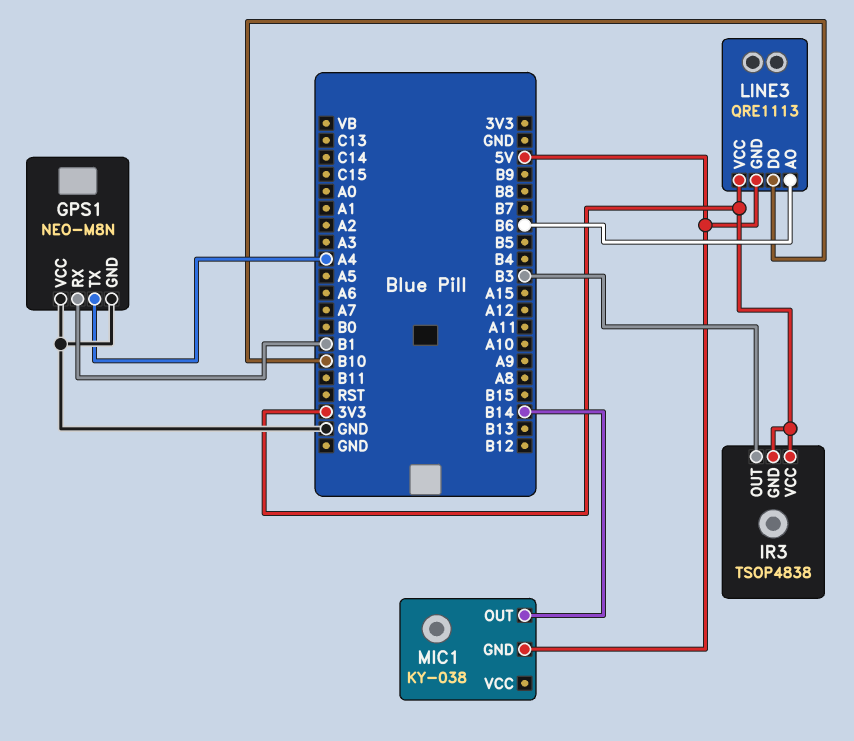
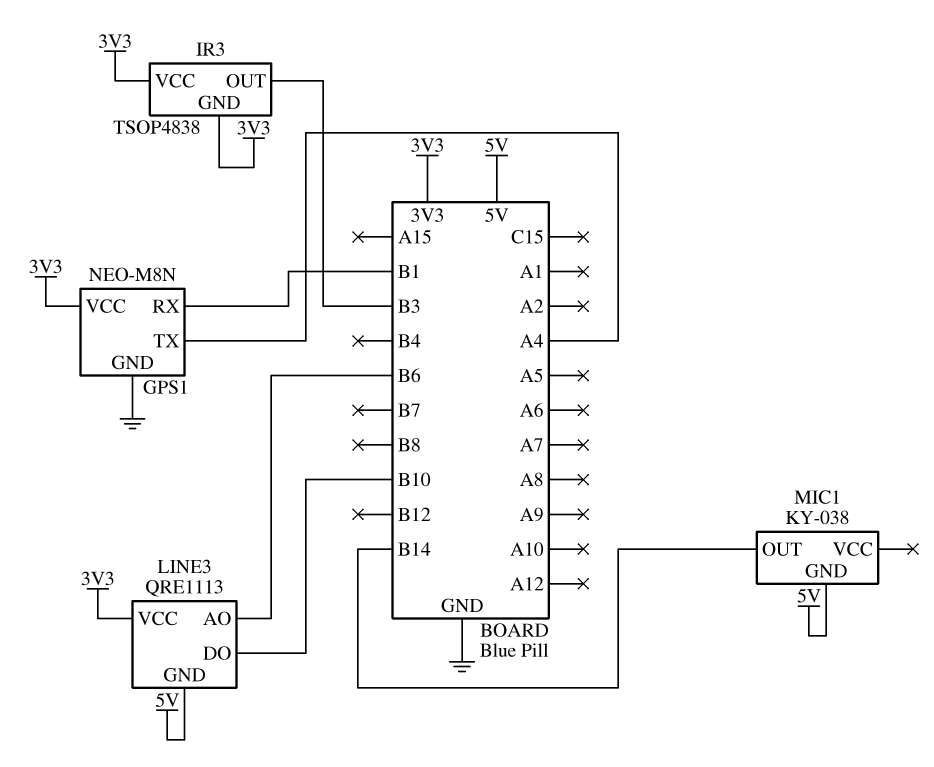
GPS1 pin VCC: GND -> 3V3

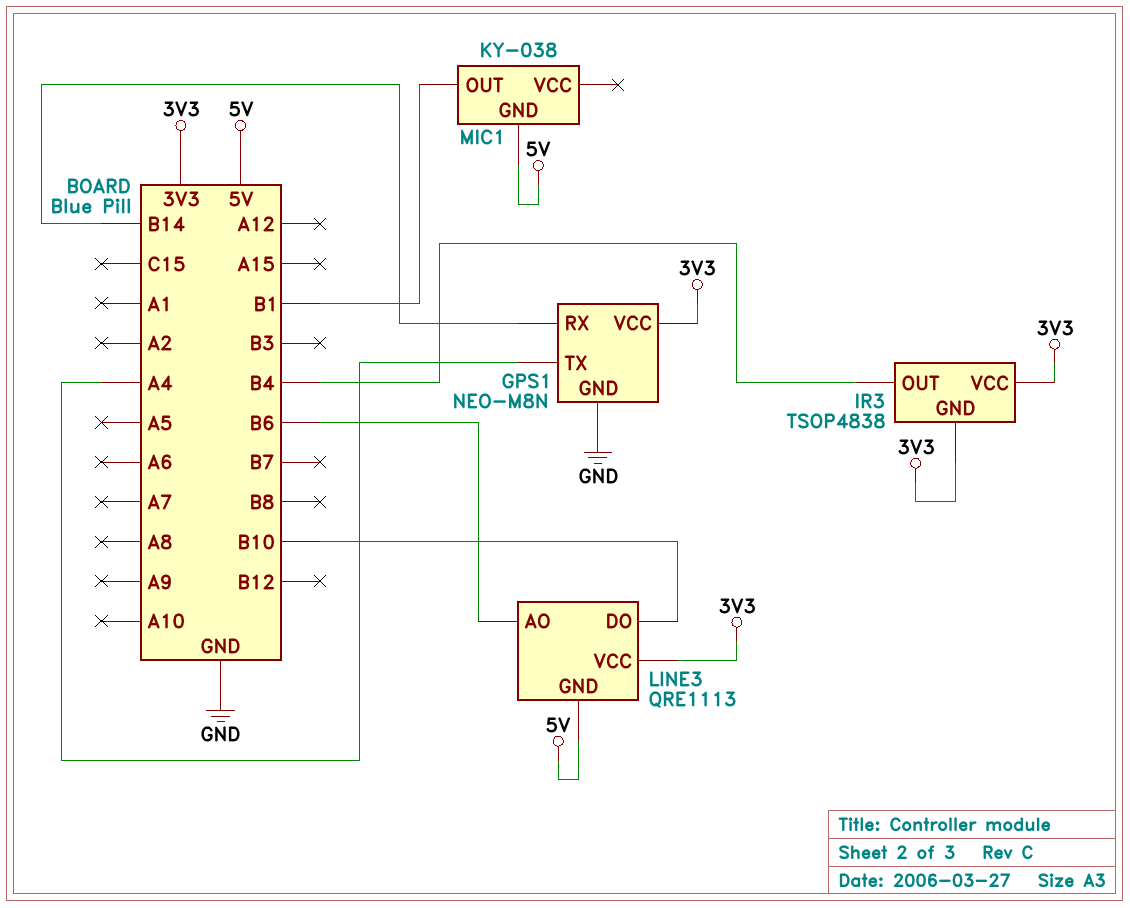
GPS1 pin RX: B1 -> B14
IR3 pin OUT: B3 -> B4
MIC1 pin OUT: B14 -> B1

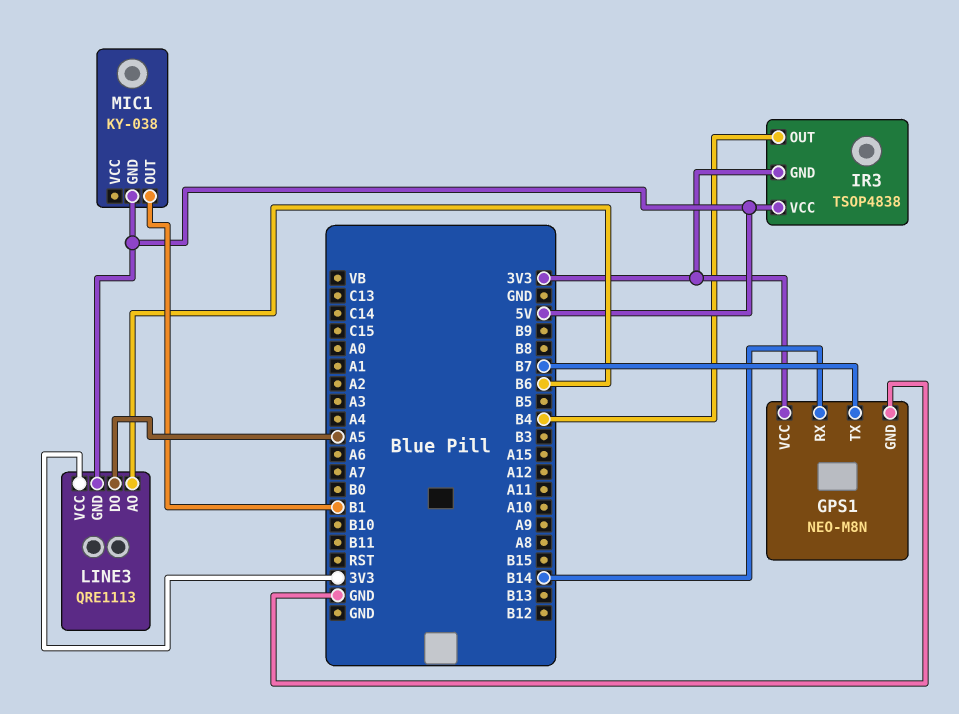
GPS1 pin TX: A4 -> B7
IR3 pin VCC: 3V3 -> 5V
LINE3 pin DO: B10 -> A5

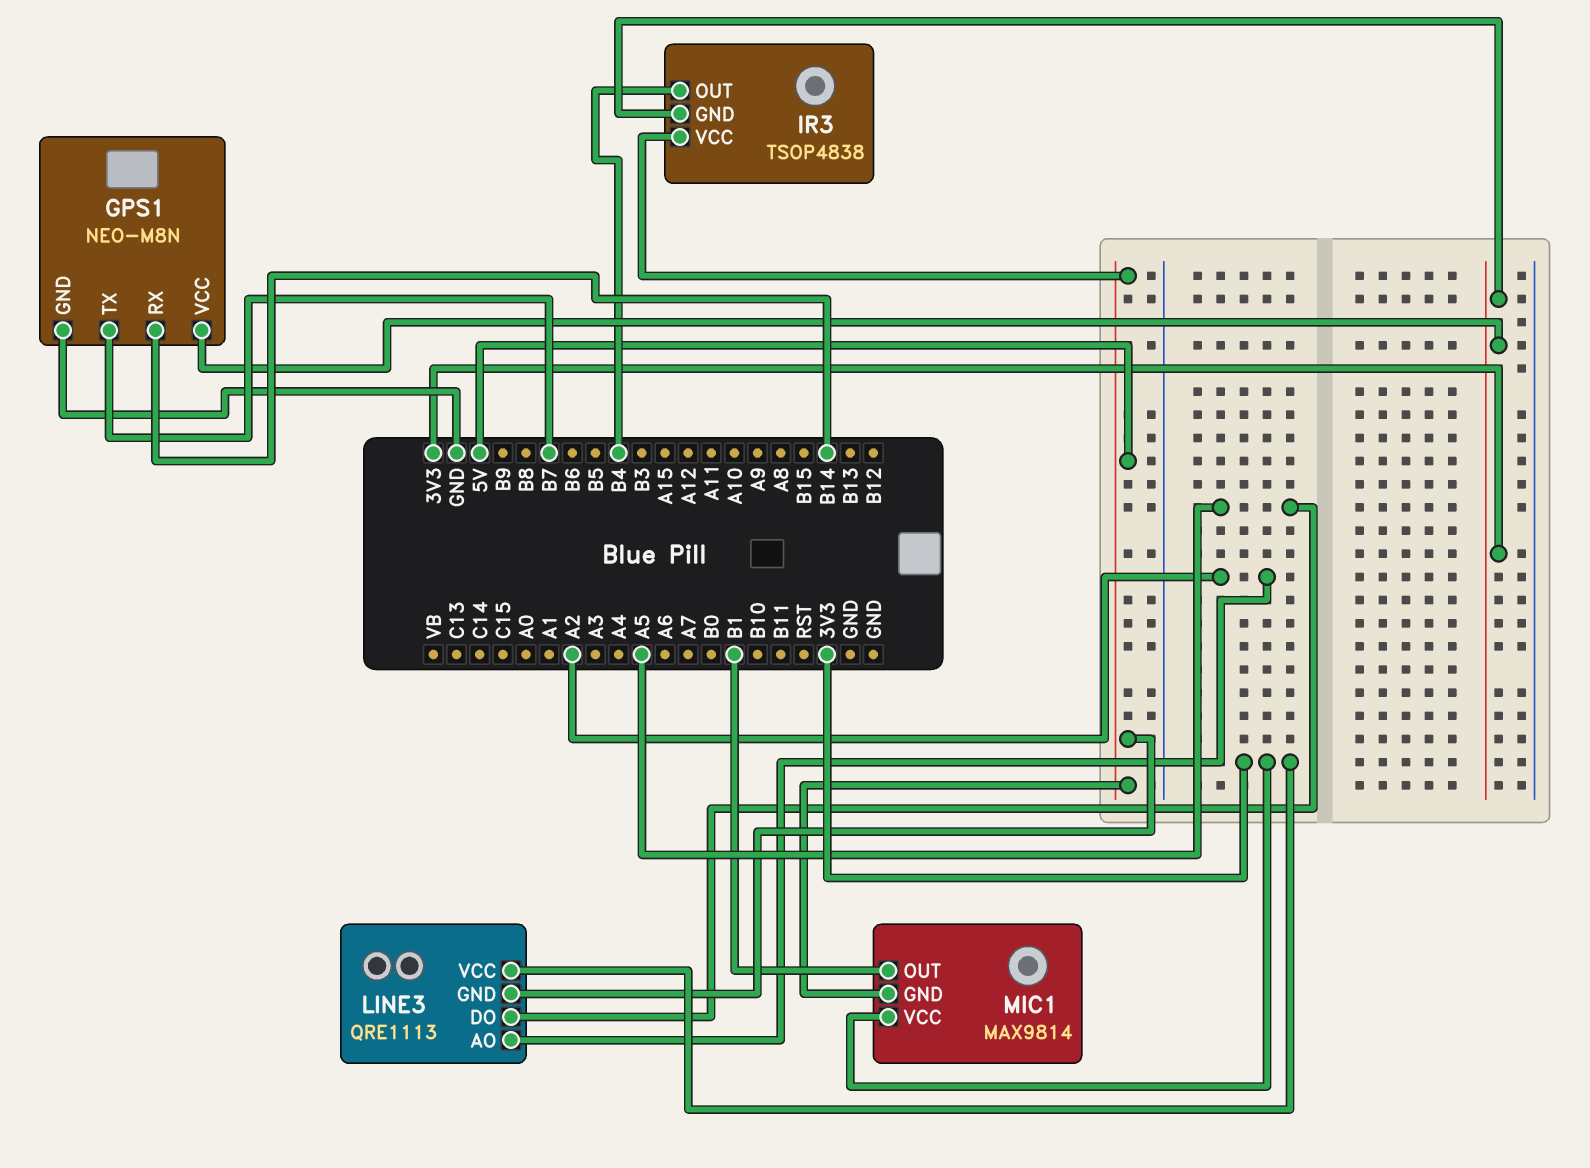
LINE3 pin AO: B6 -> A2
MIC1: KY-038 -> MAX9814
MIC1 pin VCC: none -> 3V3

